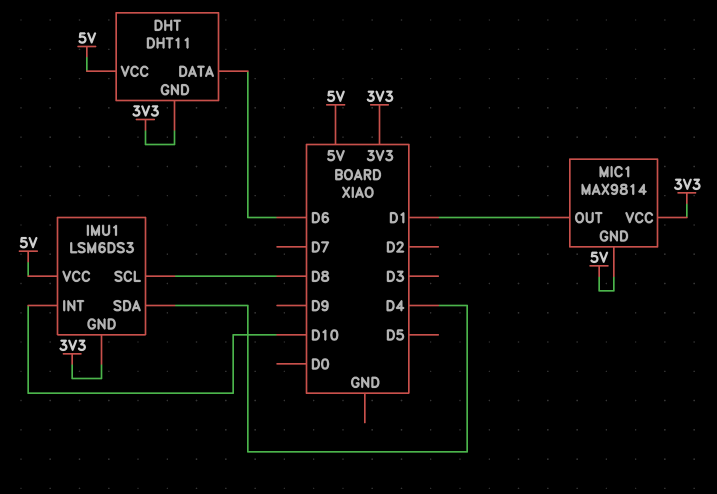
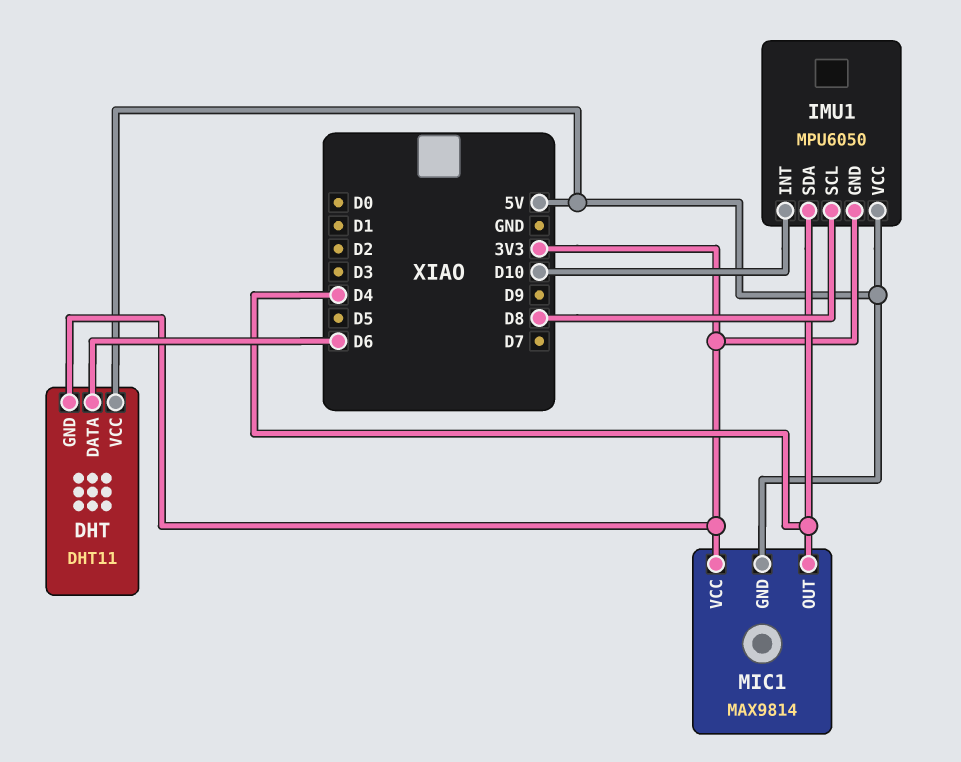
IMU1: LSM6DS3 -> MPU6050
MIC1 pin OUT: D1 -> D4

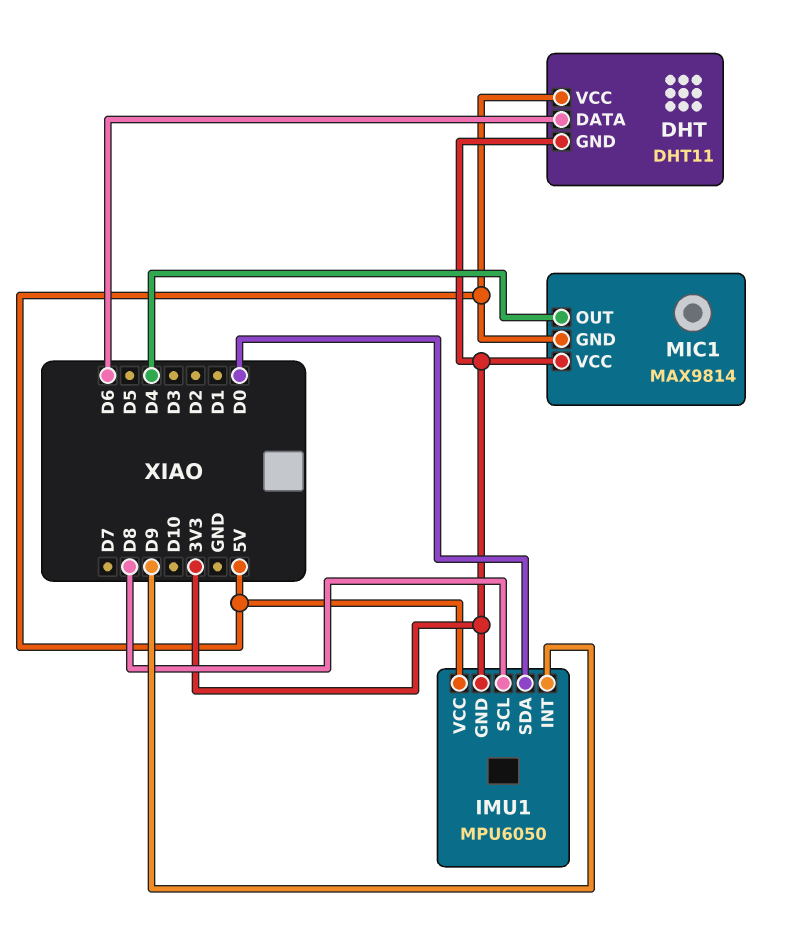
IMU1 pin INT: D10 -> D9
IMU1 pin SDA: D4 -> D0

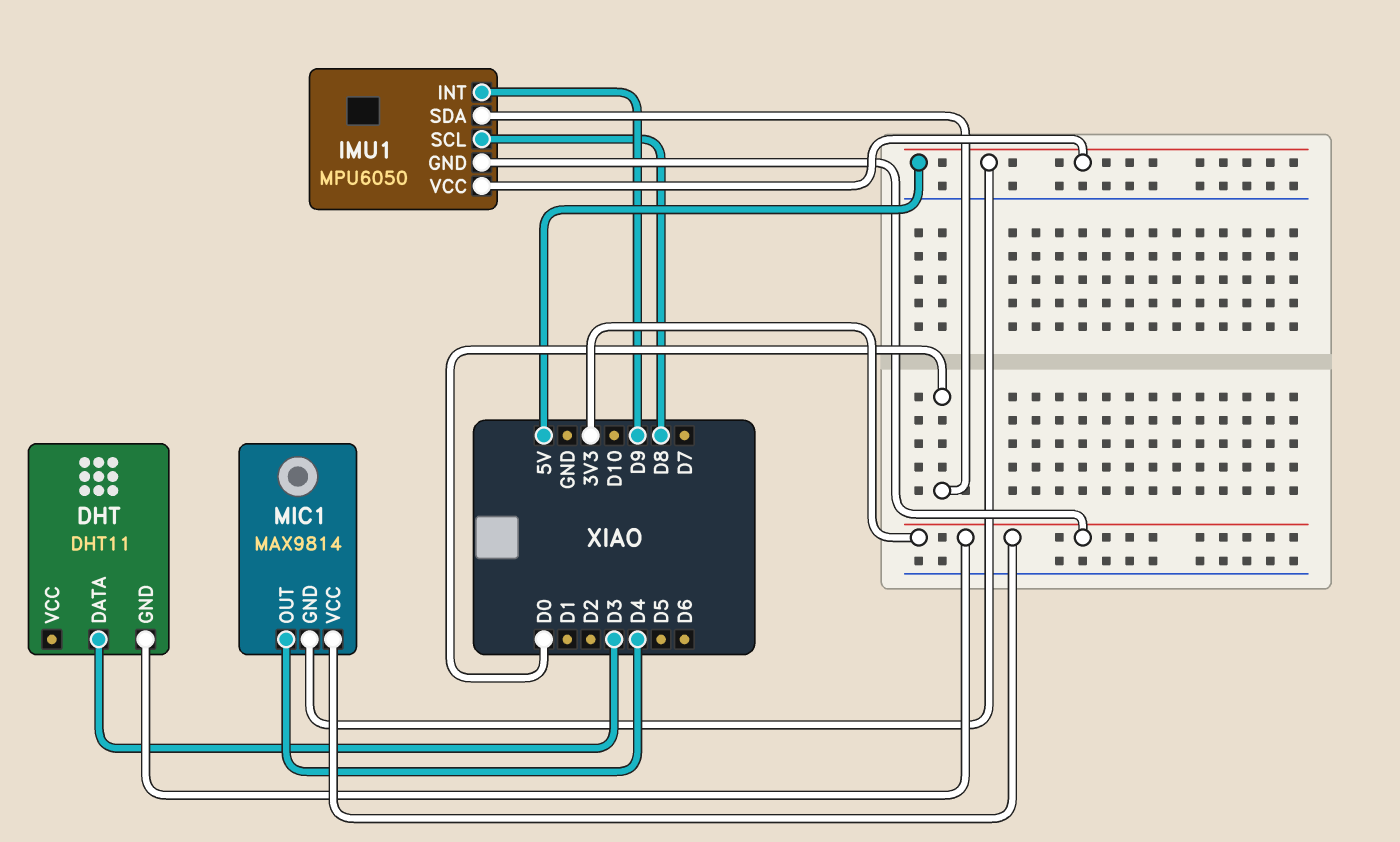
DHT pin DATA: D6 -> D3
DHT pin VCC: 5V -> none

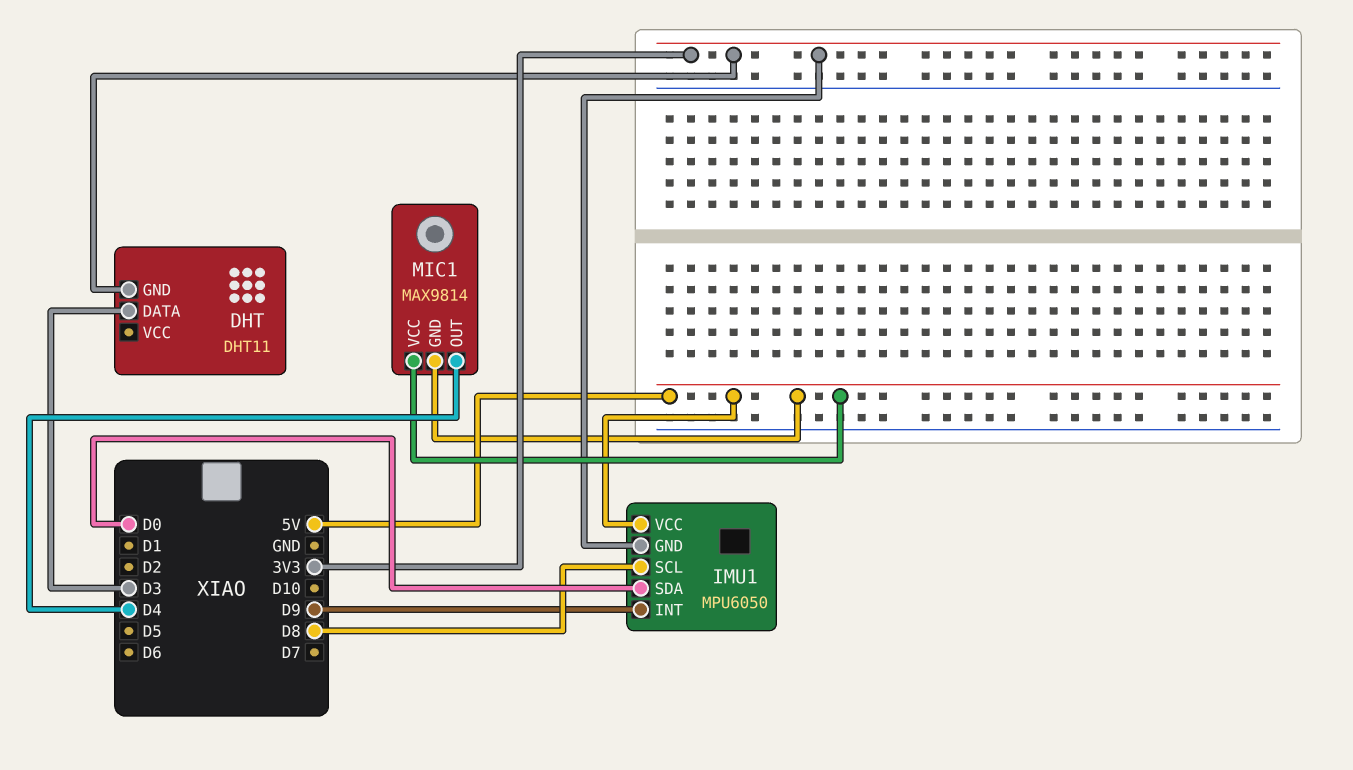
MIC1 pin VCC: 3V3 -> 5V

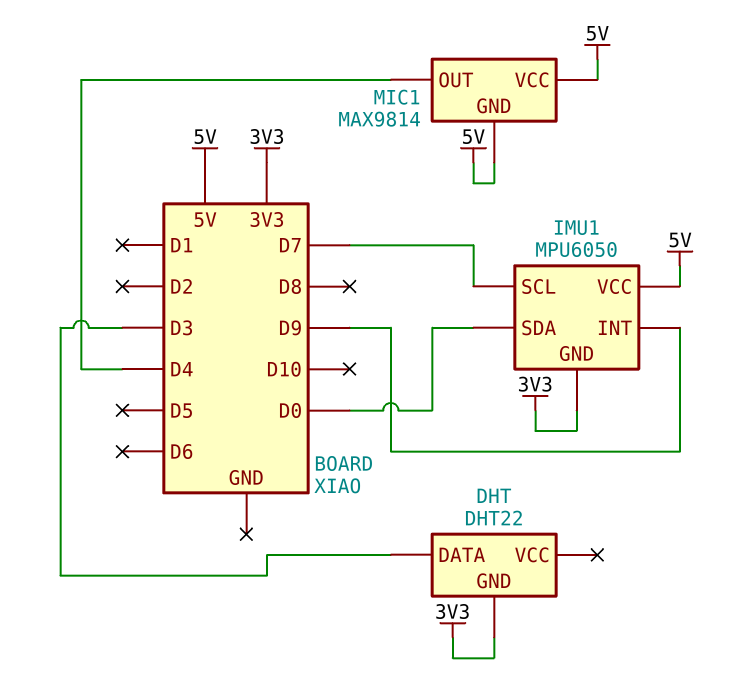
DHT: DHT11 -> DHT22
IMU1 pin SCL: D8 -> D7

